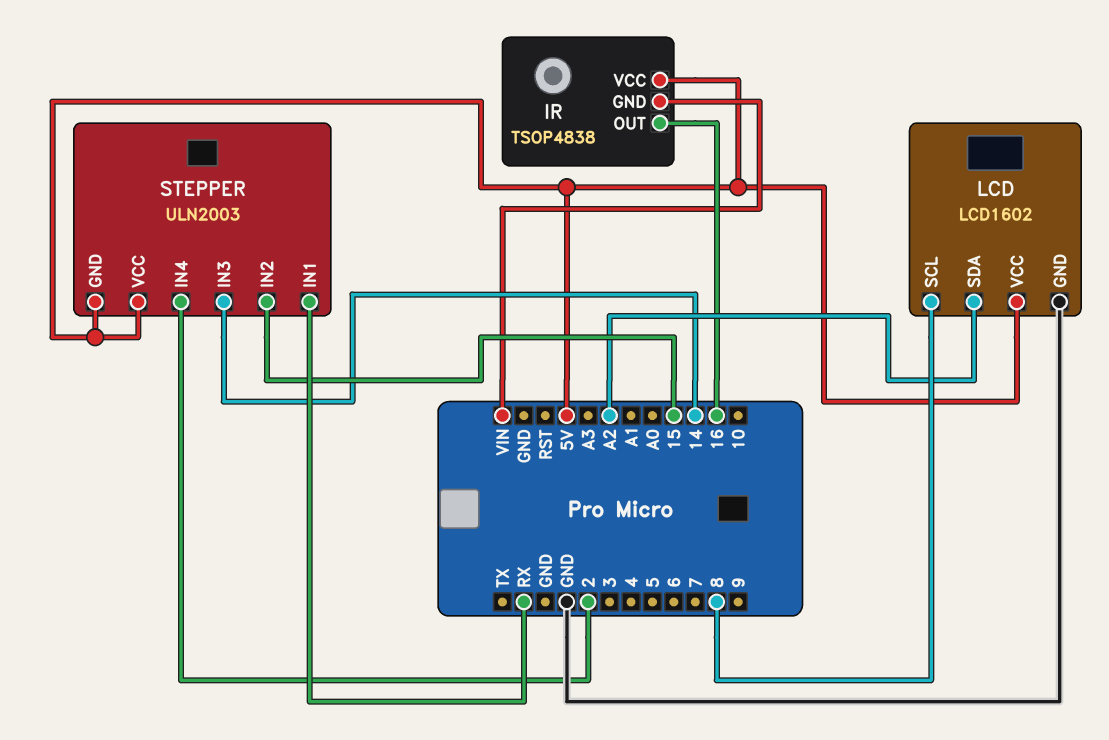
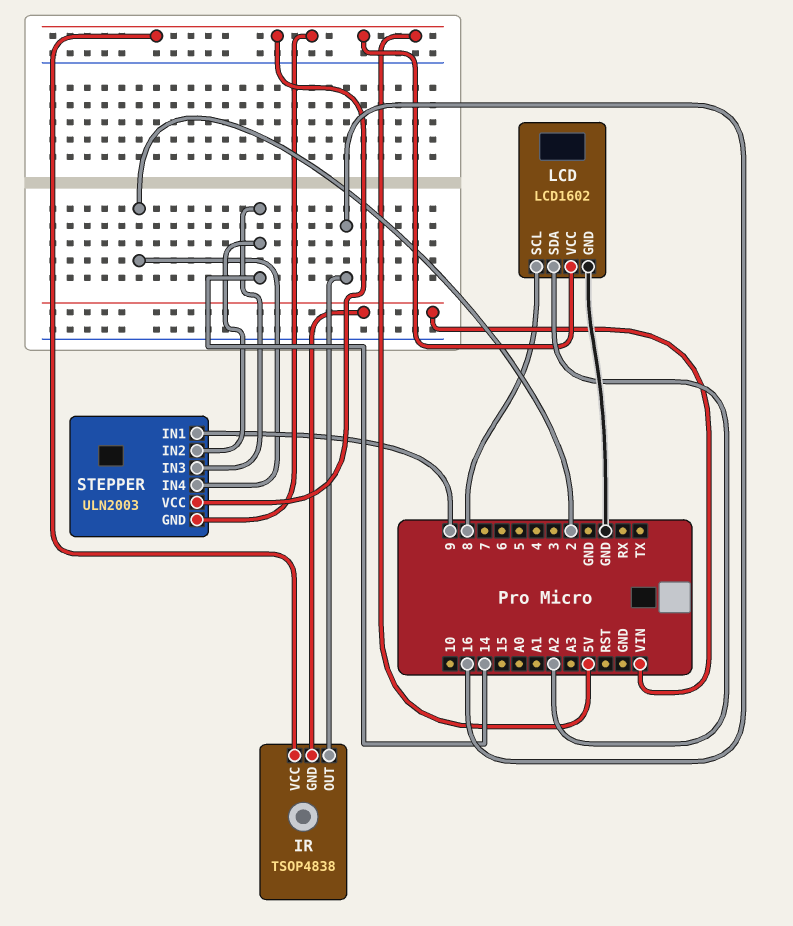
STEPPER pin IN1: RX -> 9
STEPPER pin IN2: 15 -> 14

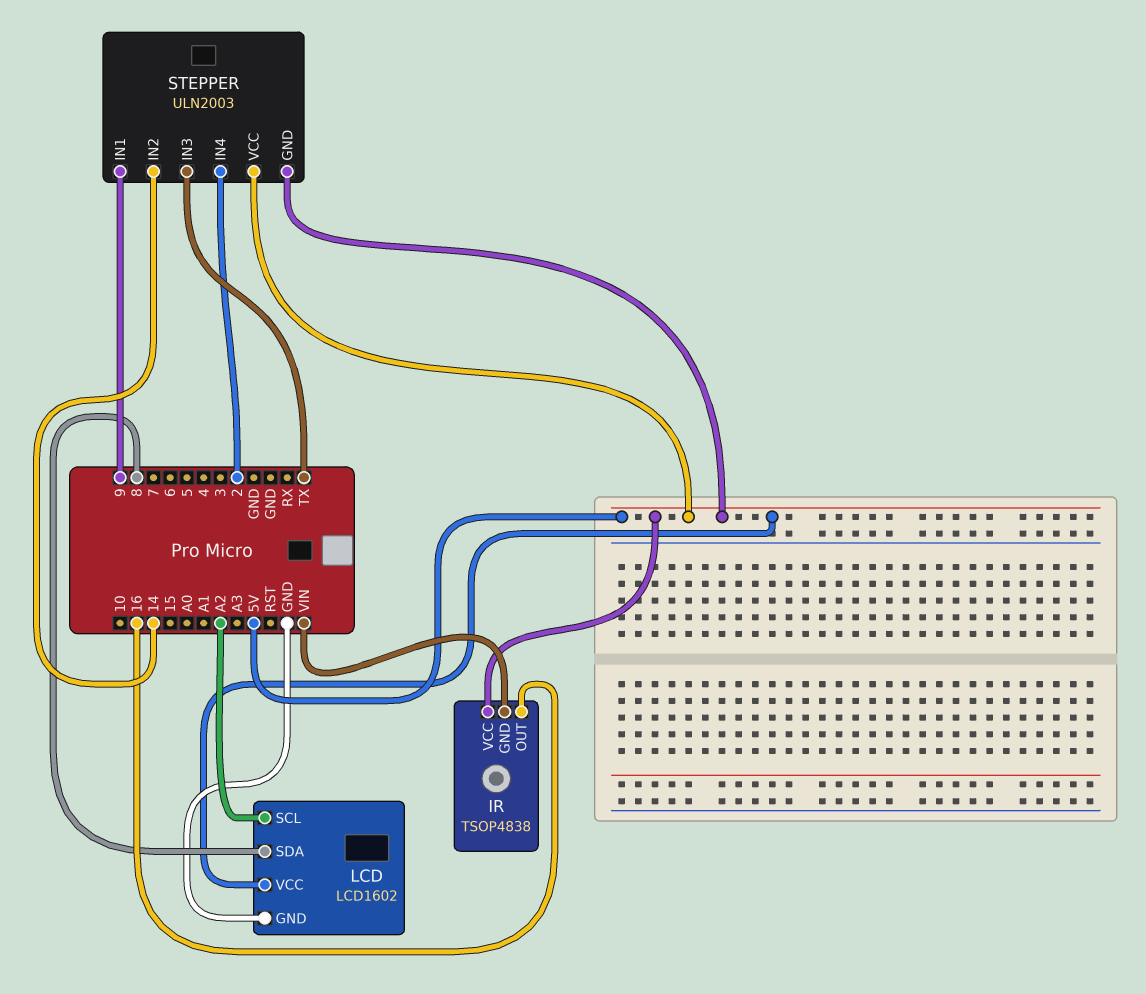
LCD pin SCL: 8 -> A2
LCD pin SDA: A2 -> 8
STEPPER pin IN3: 14 -> TX

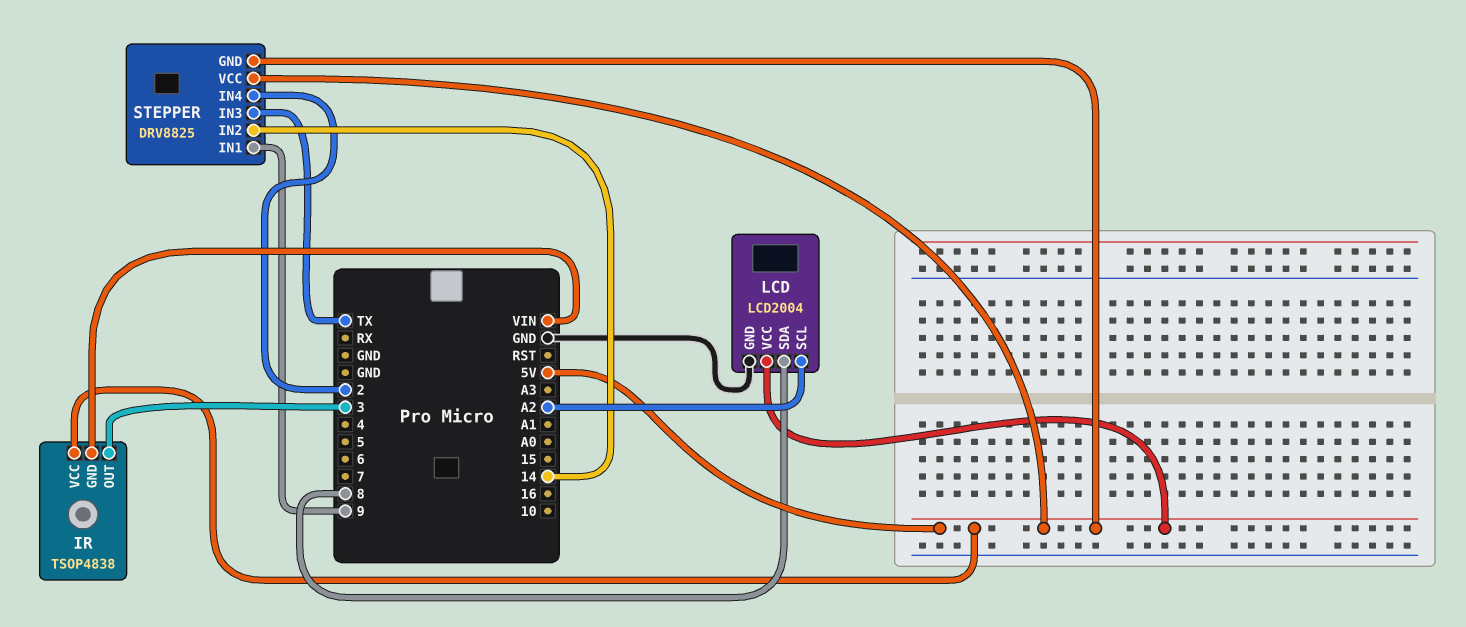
IR pin OUT: 16 -> 3
LCD: LCD1602 -> LCD2004
STEPPER: ULN2003 -> DRV8825

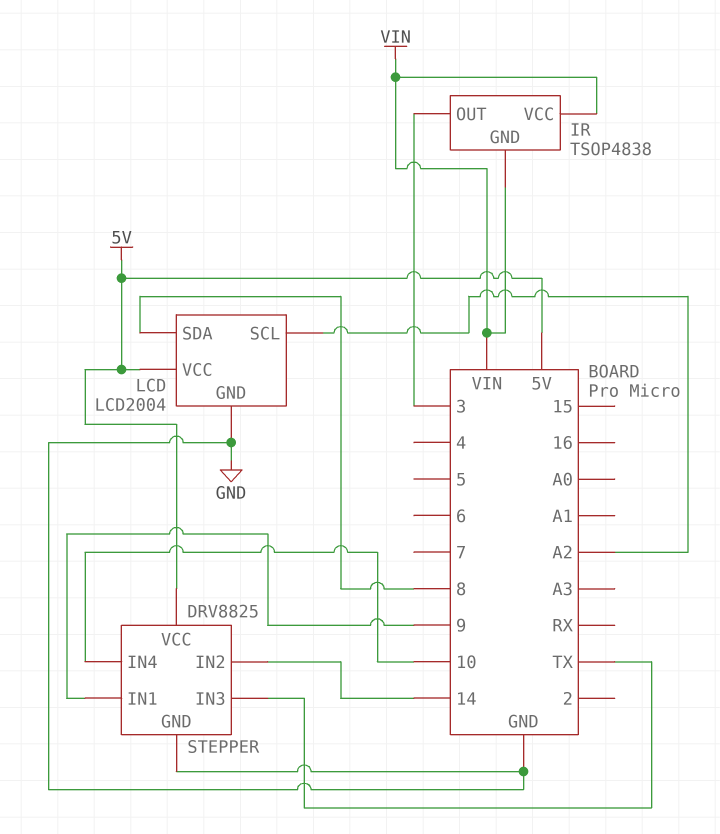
IR pin VCC: 5V -> VIN
STEPPER pin GND: 5V -> GND
STEPPER pin IN4: 2 -> 10

